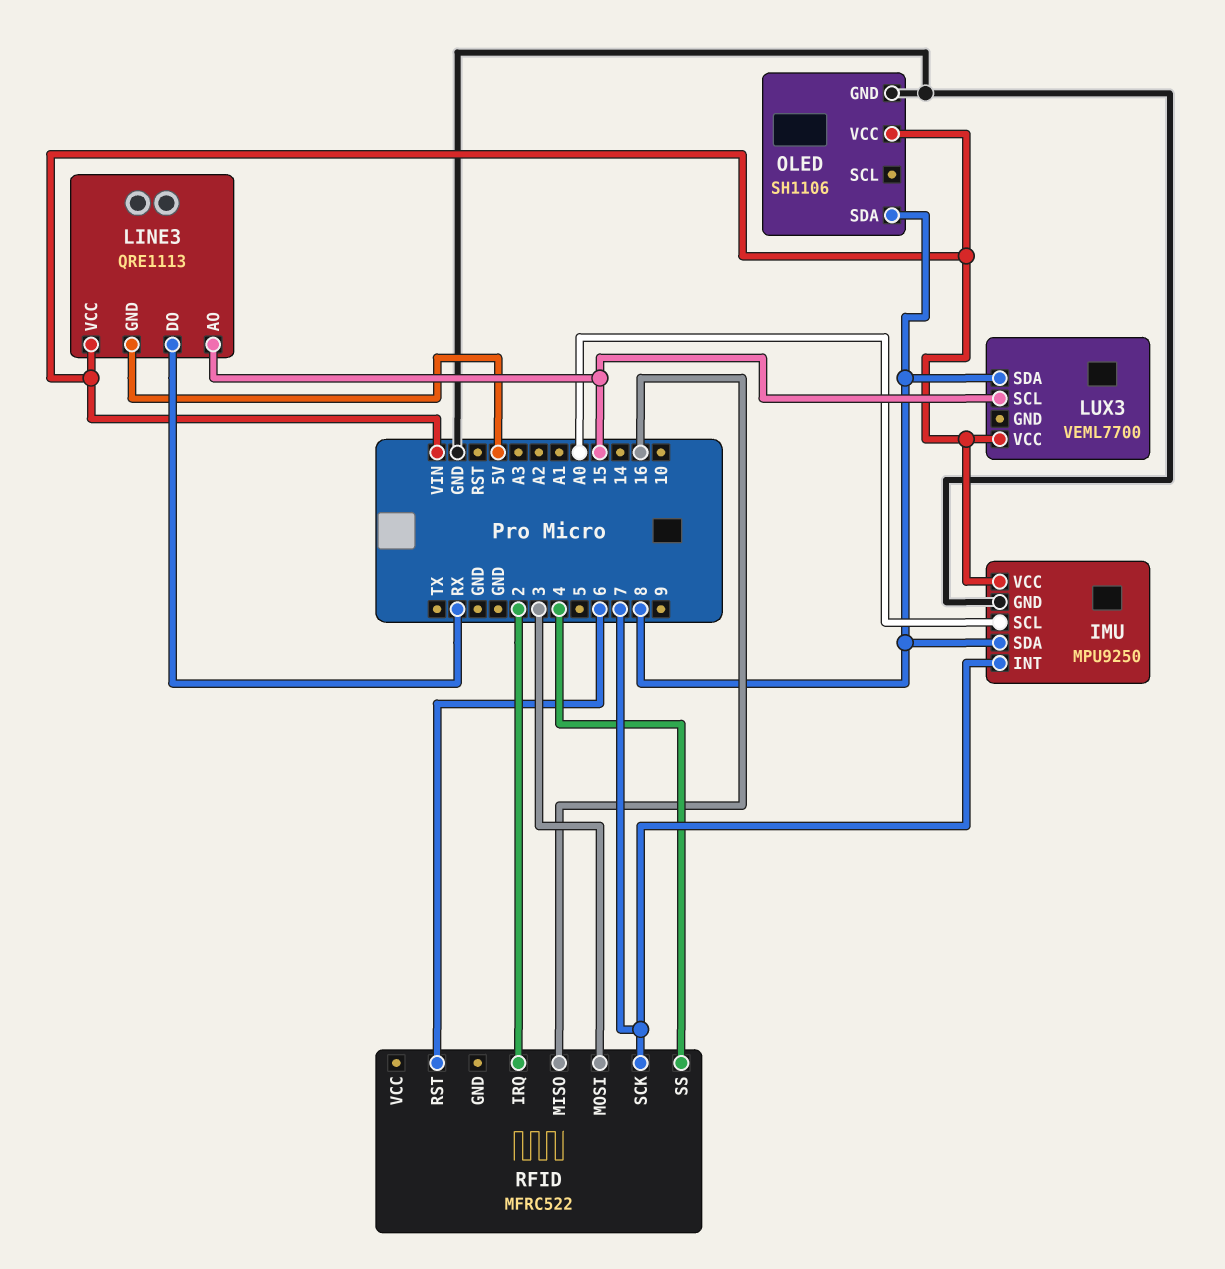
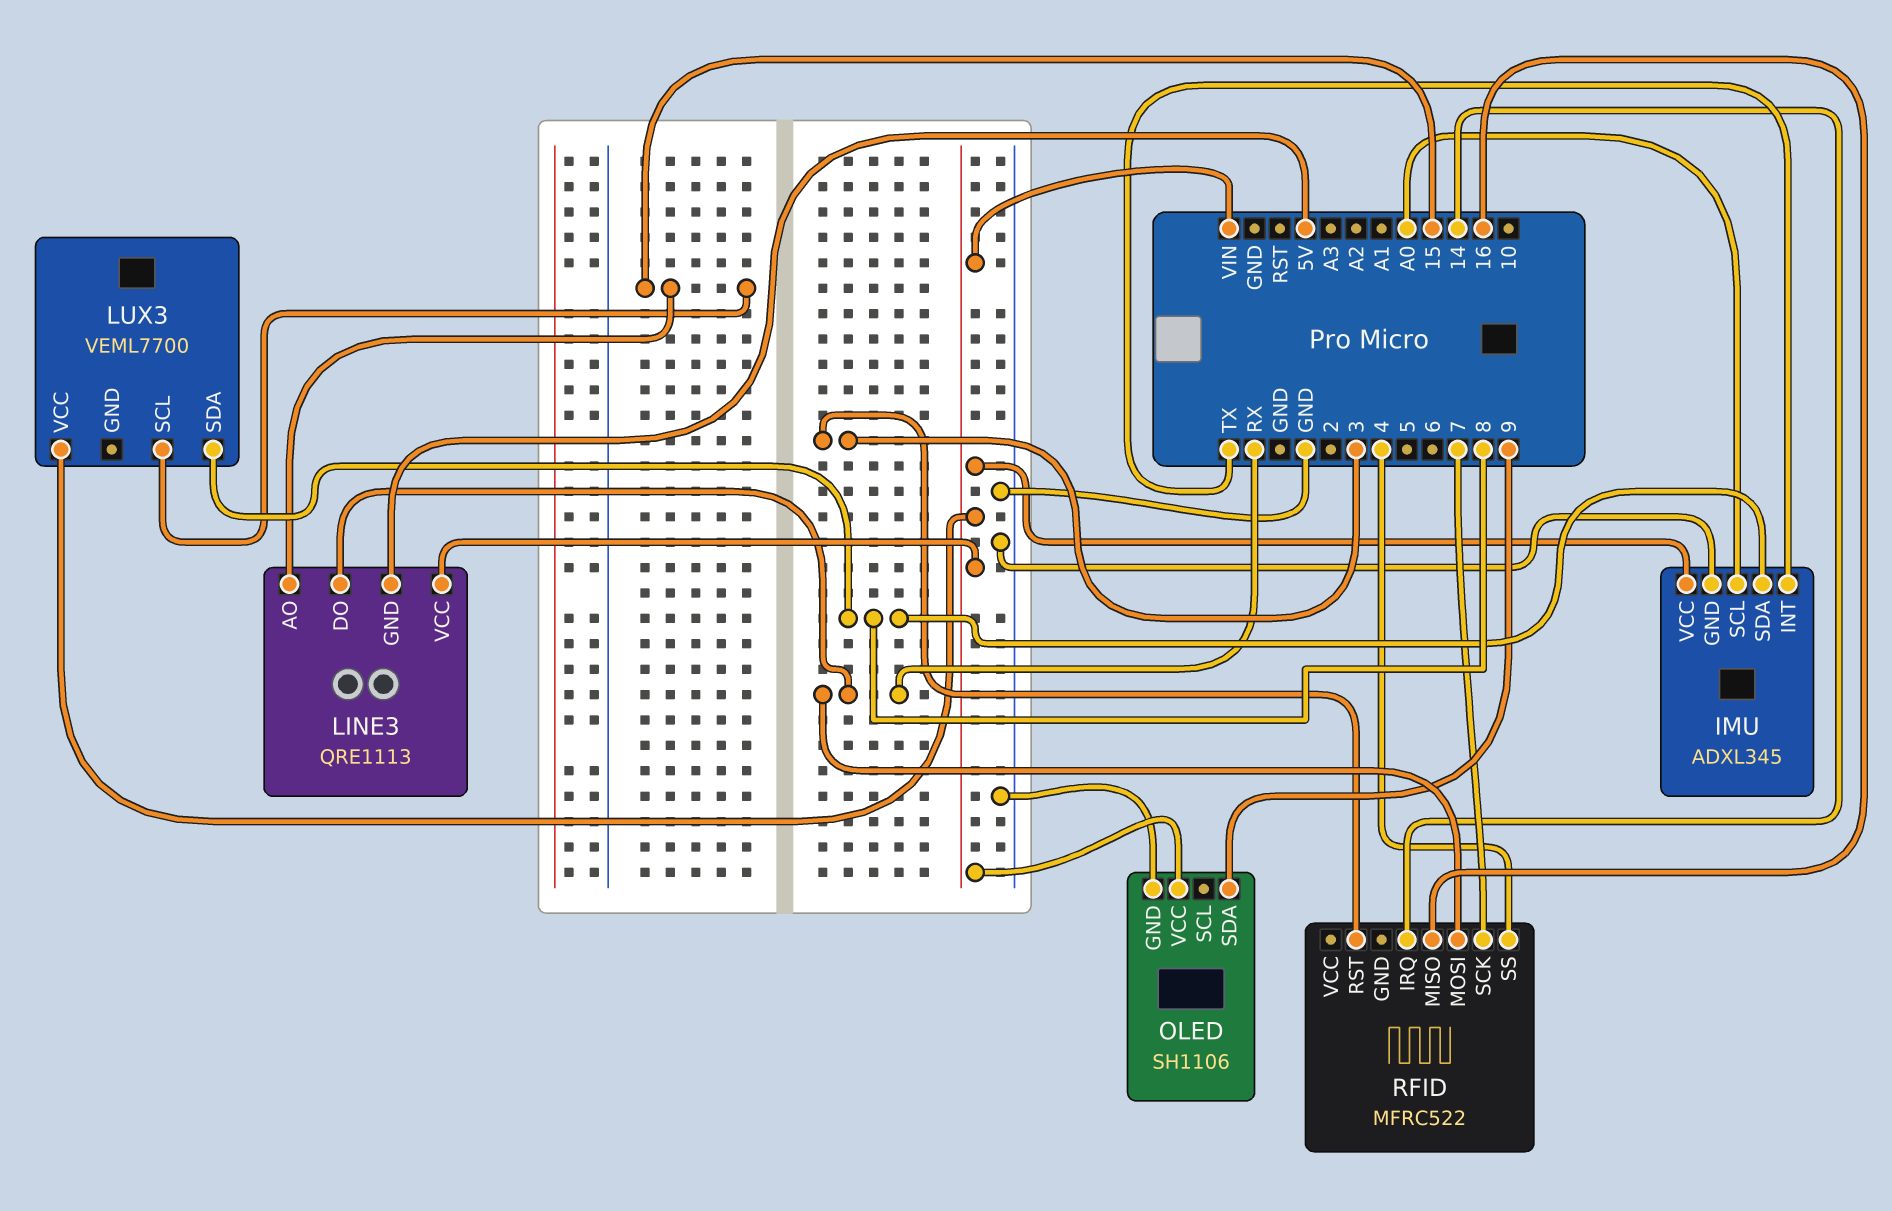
IMU: MPU9250 -> ADXL345
IMU pin INT: 7 -> TX
OLED pin SDA: 8 -> 9
RFID pin IRQ: 2 -> 14
RFID pin MOSI: 3 -> RX
RFID pin RST: 6 -> 3

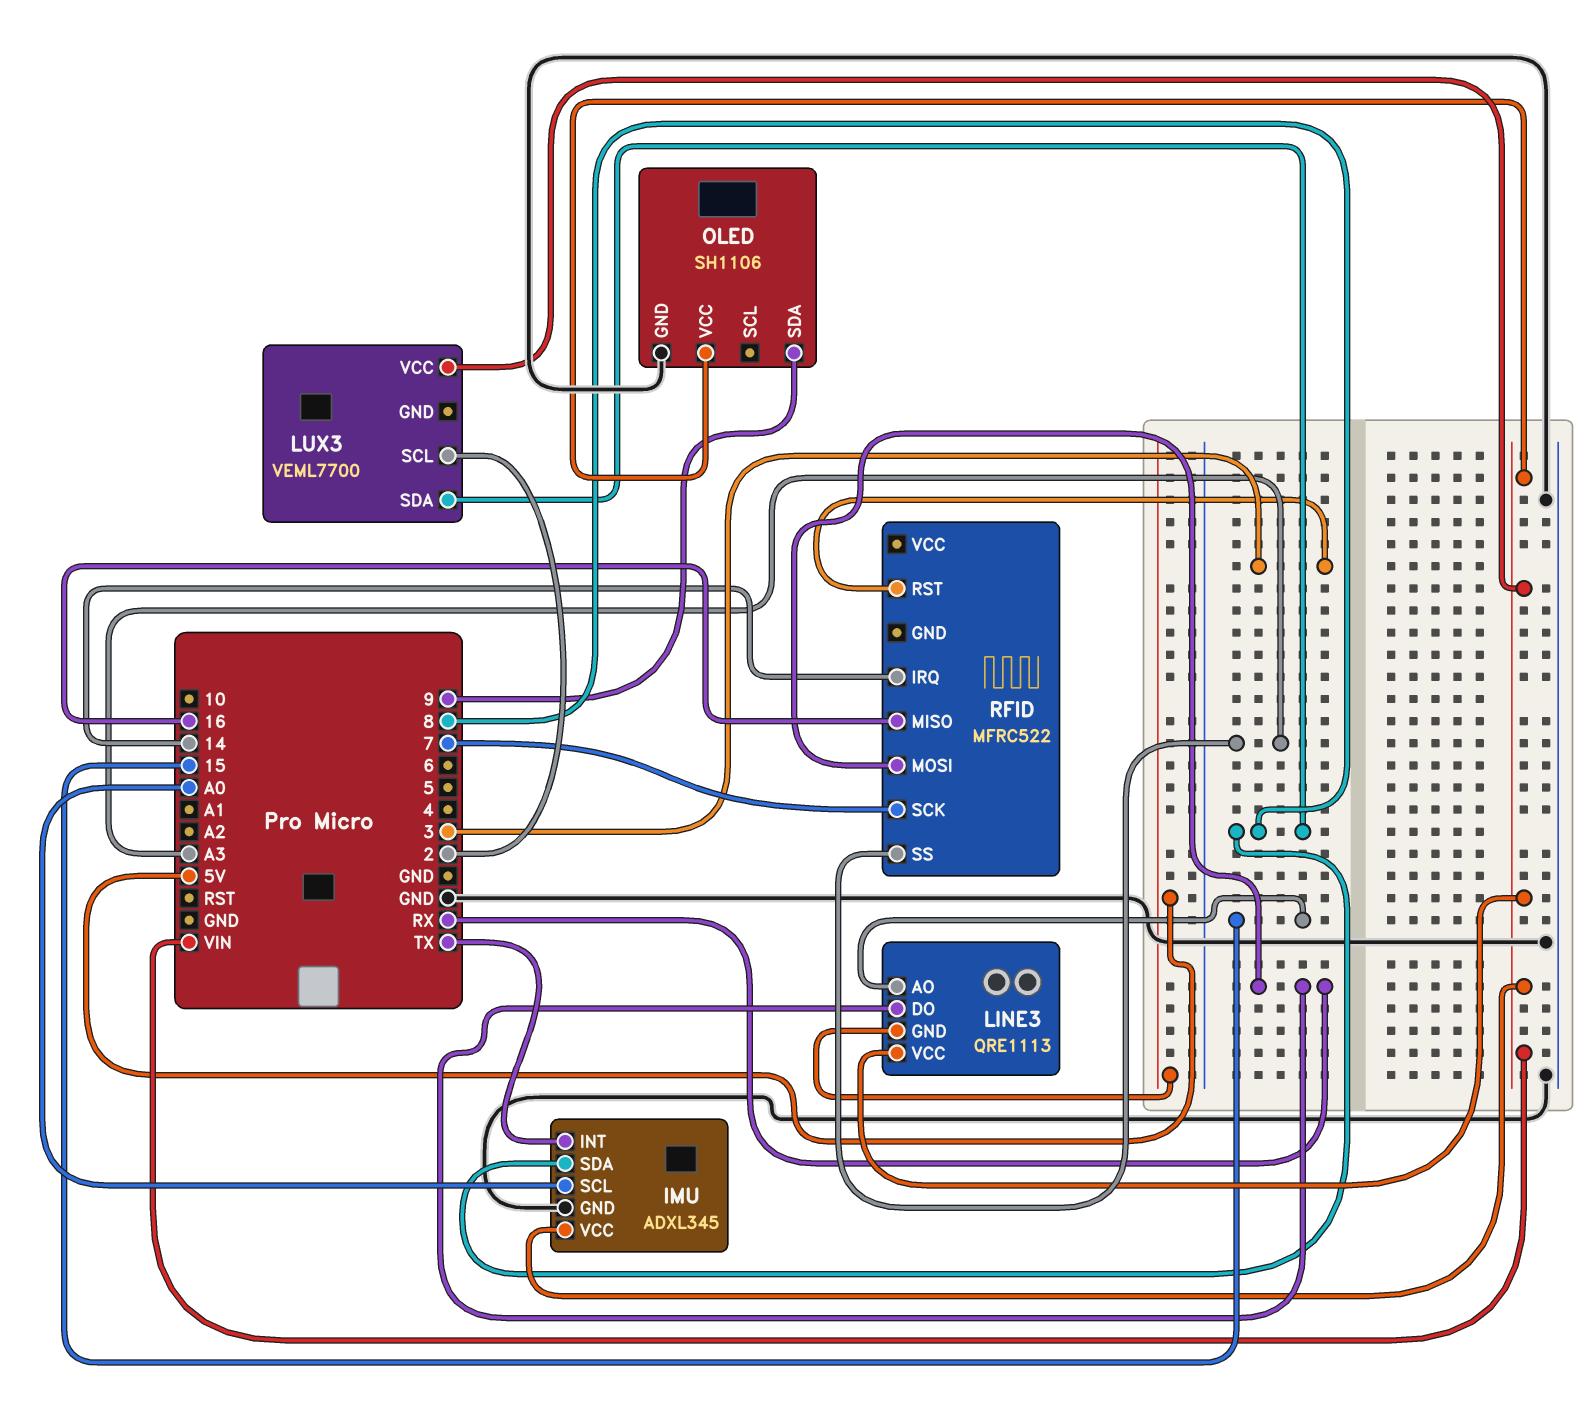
LUX3 pin SCL: 15 -> 2
RFID pin SS: 4 -> A3

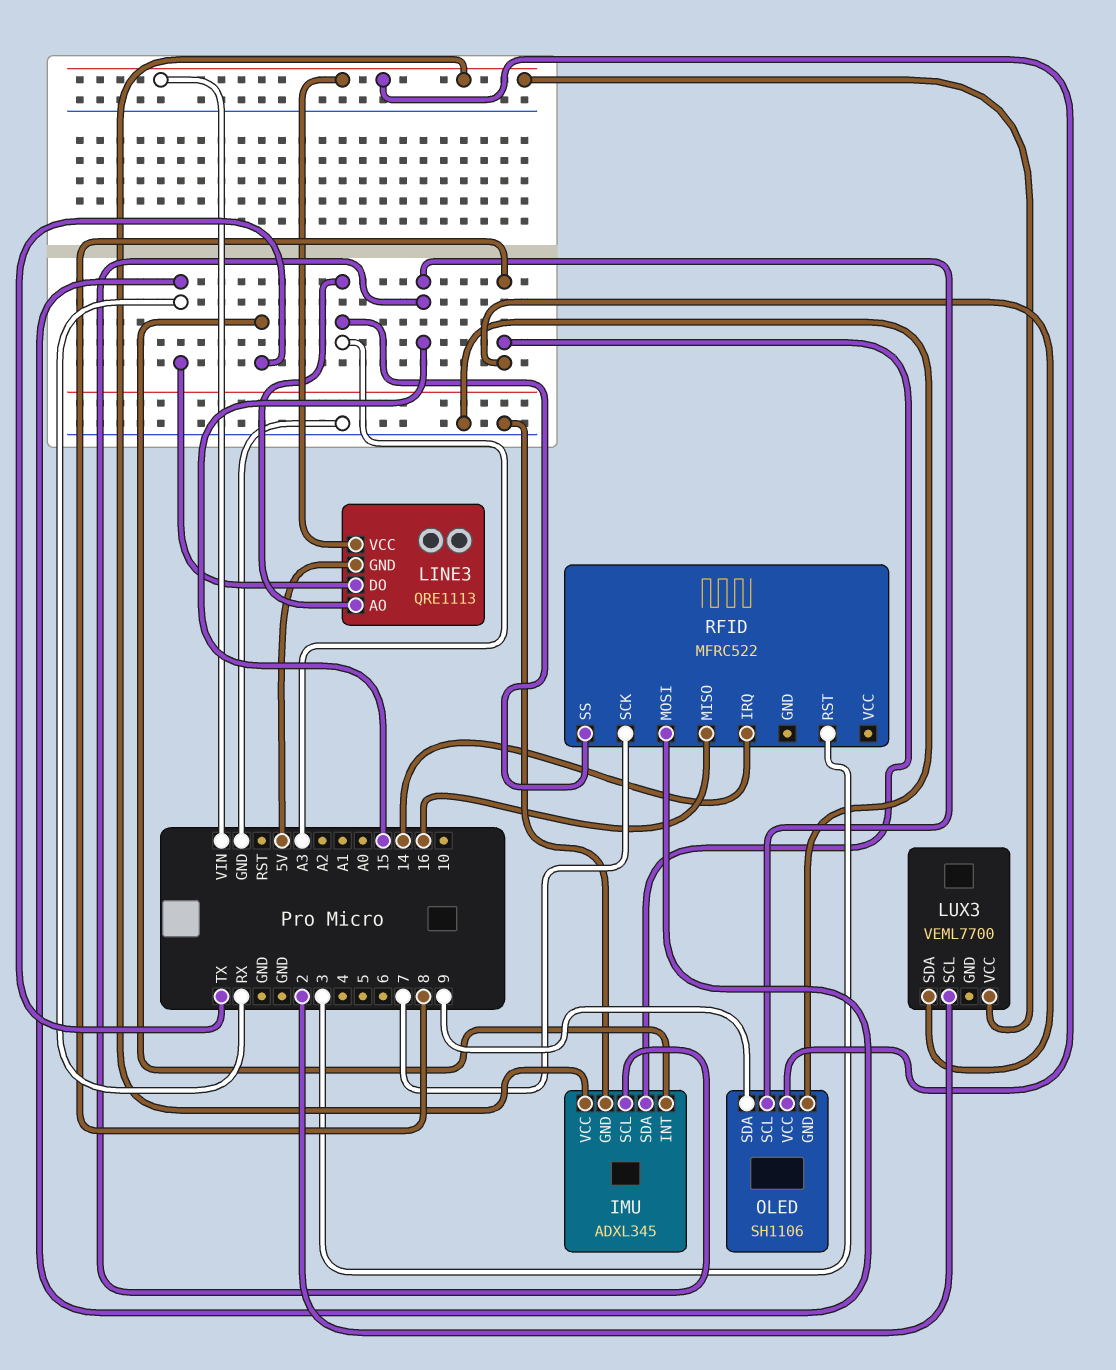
IMU pin SCL: A0 -> 15
LINE3 pin AO: 15 -> A3
OLED pin SCL: none -> 15

